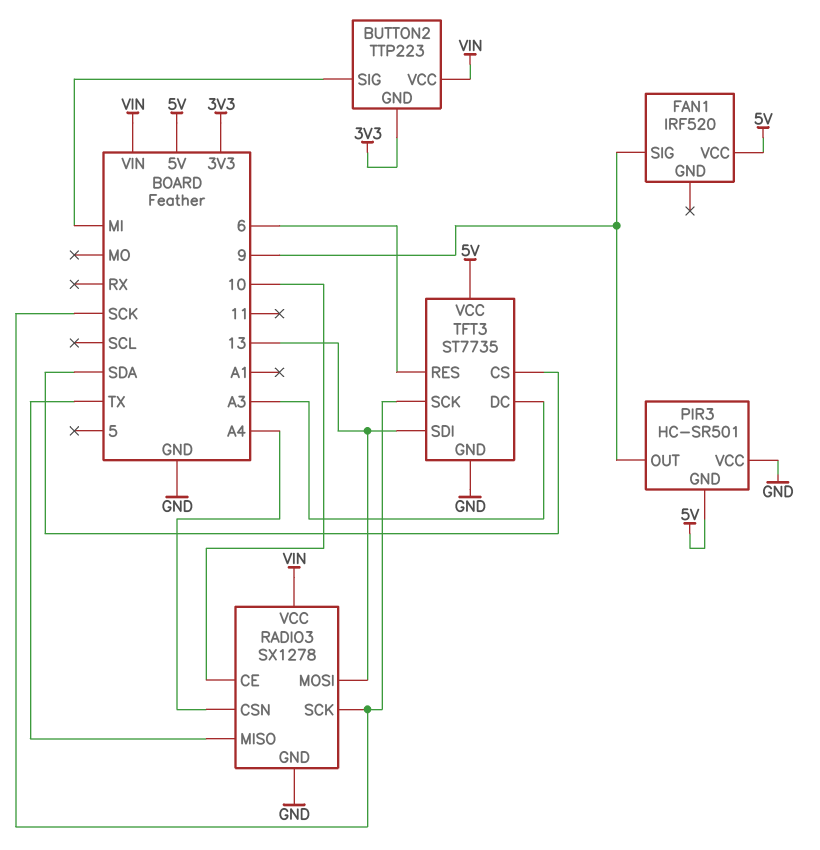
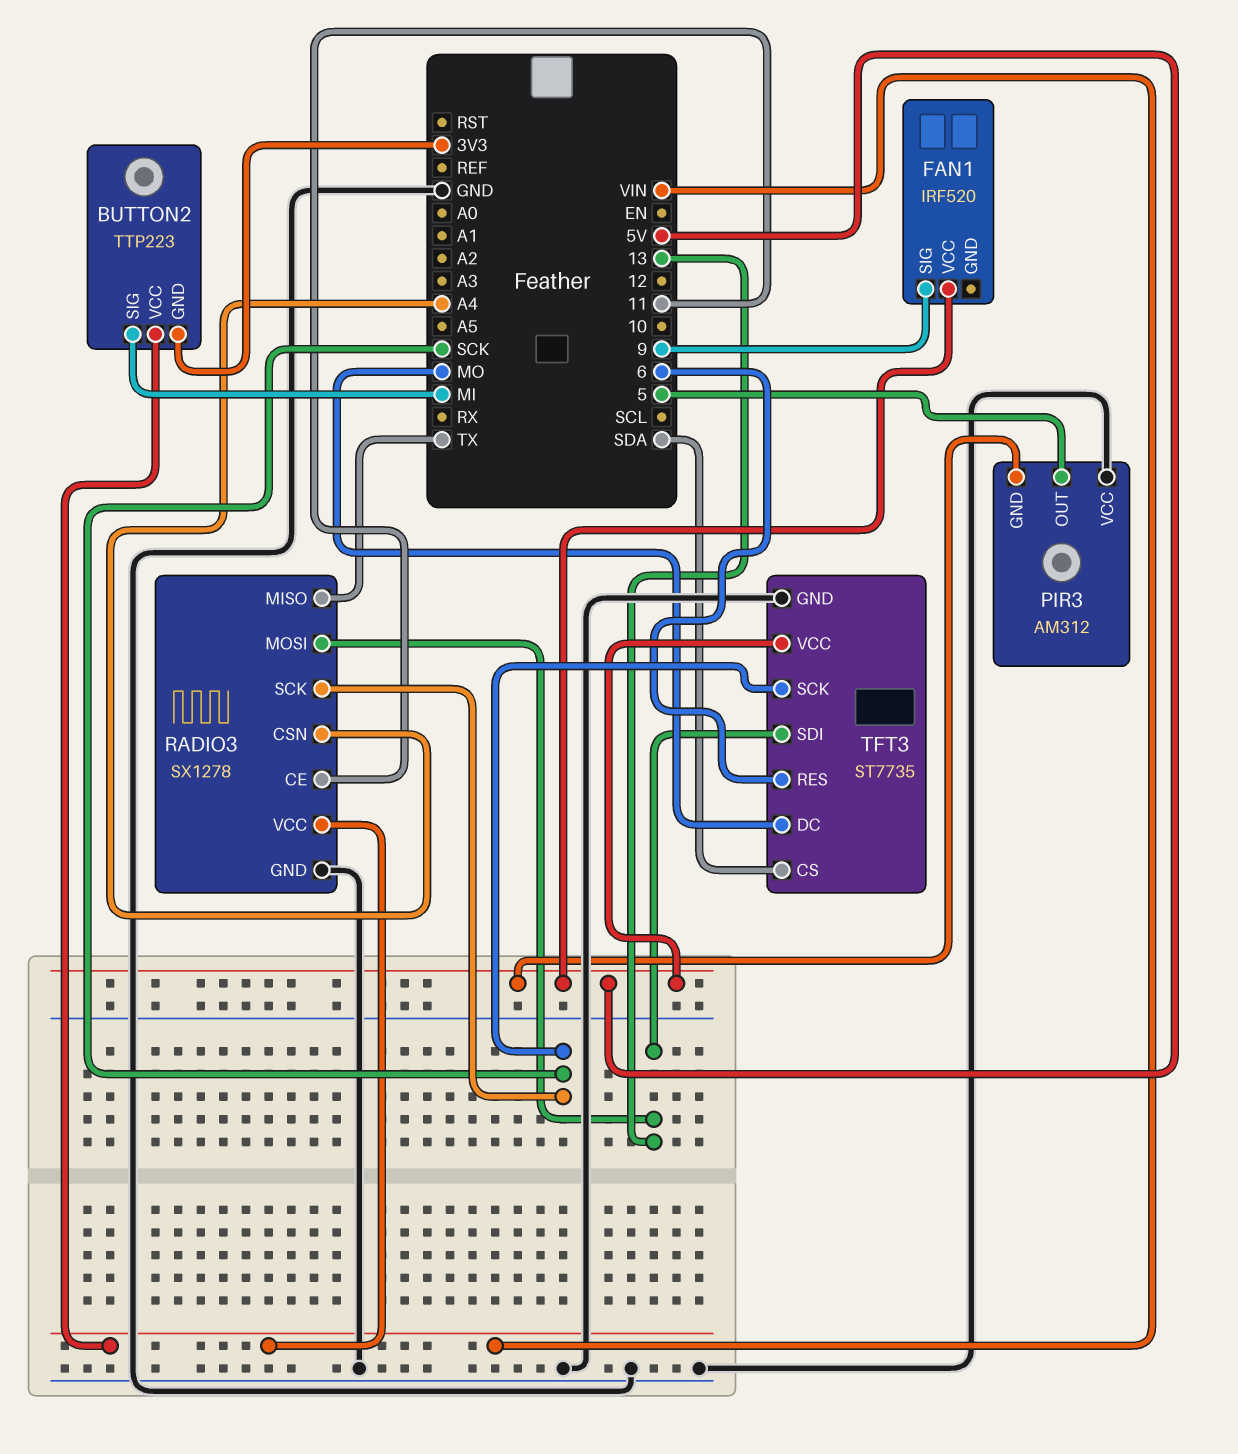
PIR3: HC-SR501 -> AM312
PIR3 pin OUT: 9 -> 5
RADIO3 pin CE: 10 -> 11
TFT3 pin DC: A3 -> MO

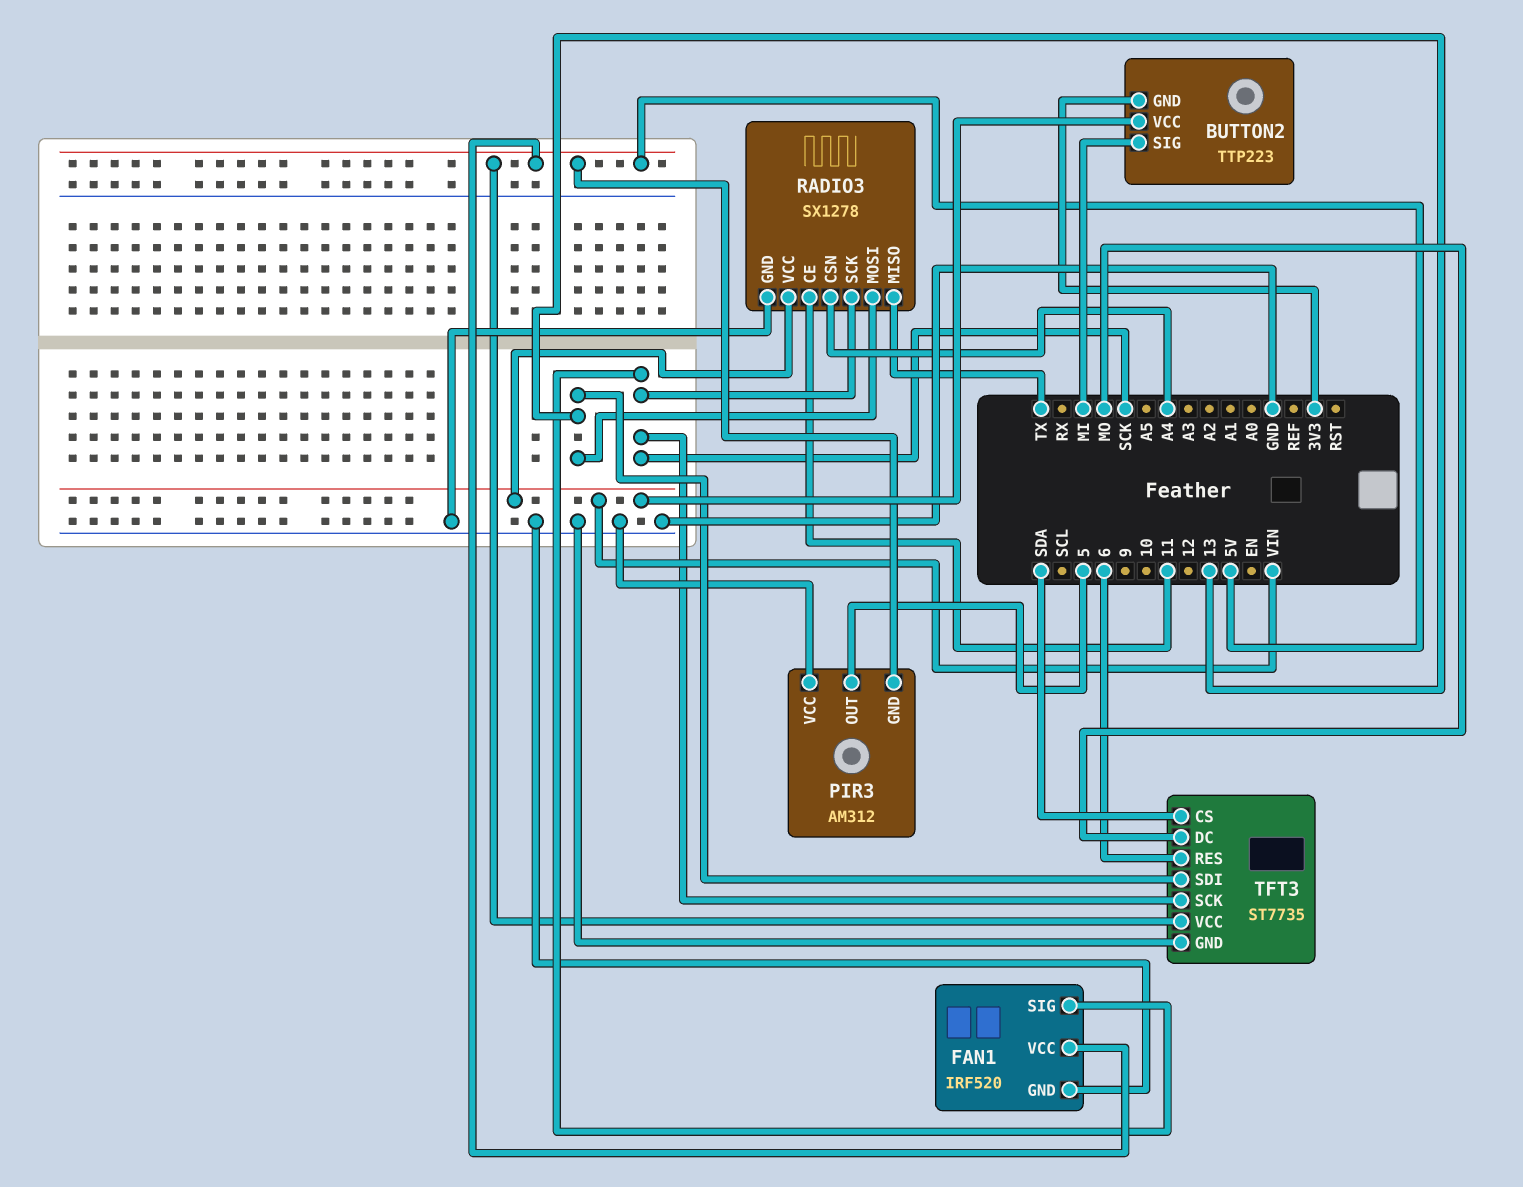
FAN1 pin GND: none -> GND
FAN1 pin SIG: 9 -> SCK

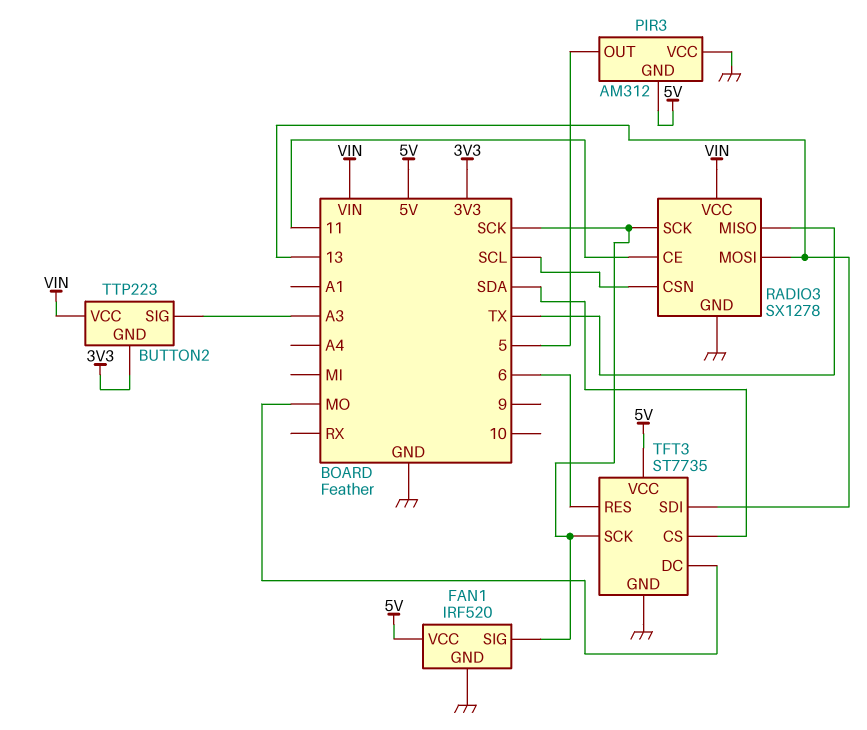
BUTTON2 pin SIG: MI -> A3
RADIO3 pin CSN: A4 -> SCL

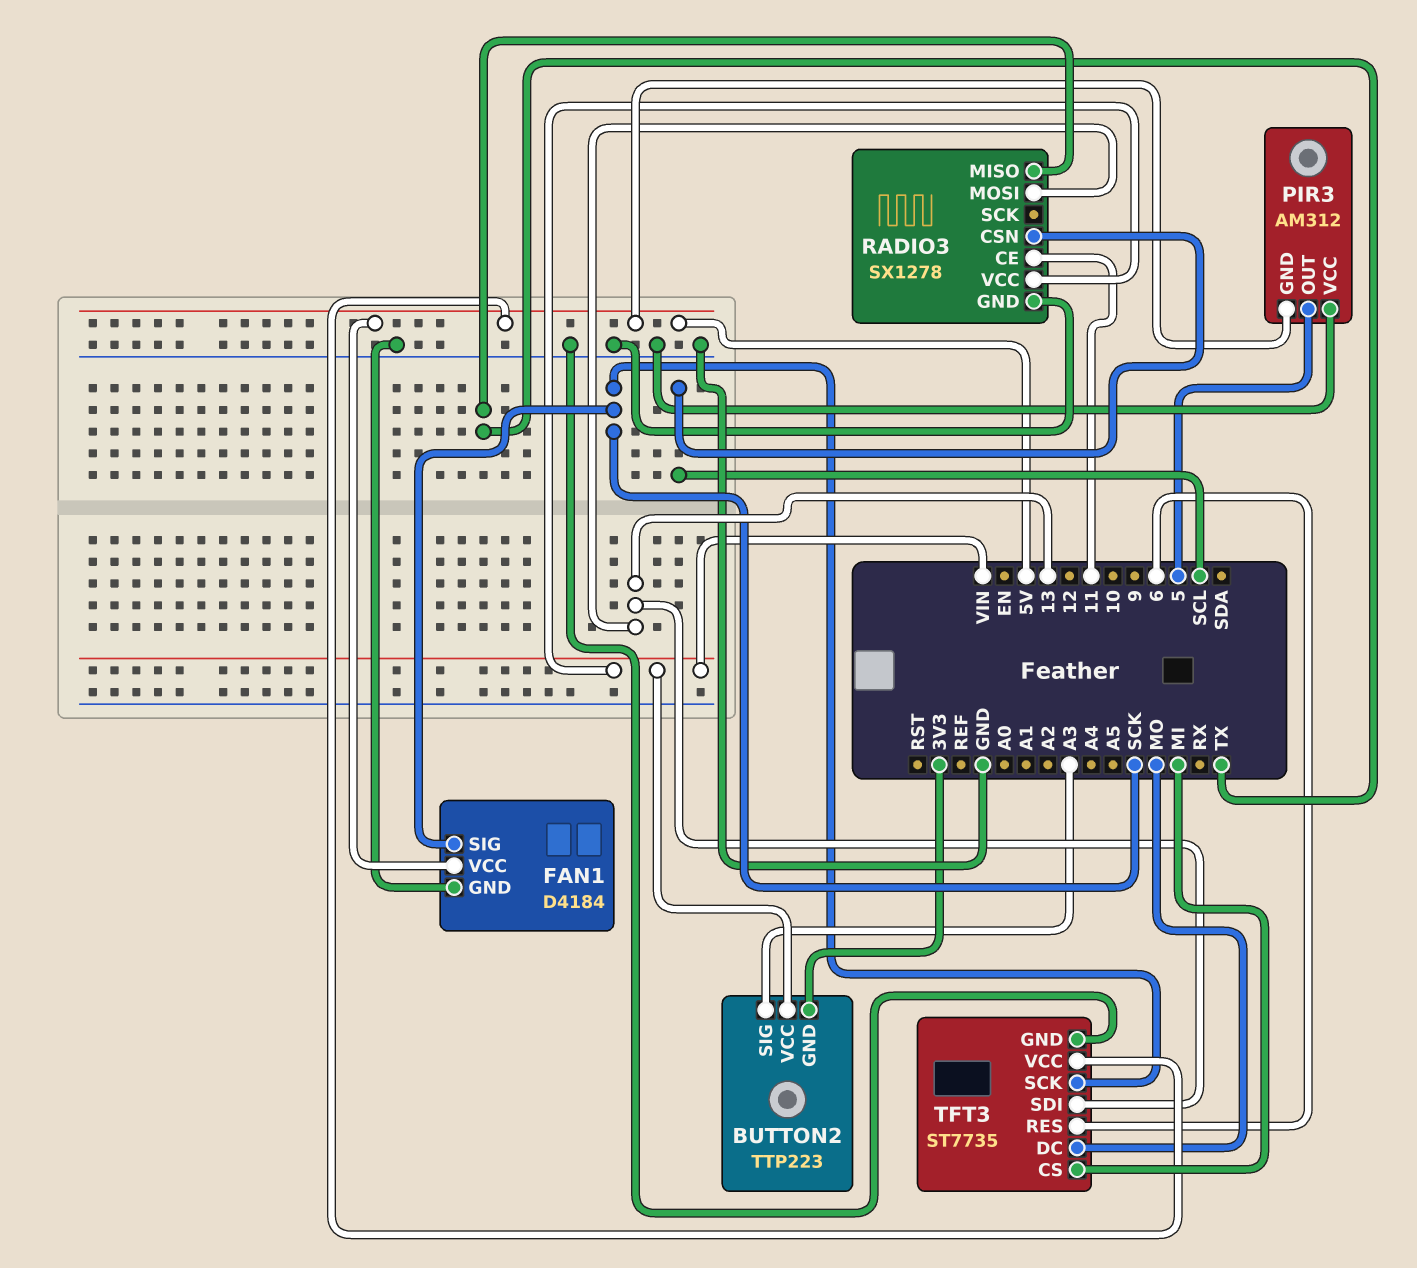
FAN1: IRF520 -> D4184
RADIO3 pin SCK: SCK -> none
TFT3 pin CS: SDA -> MI

